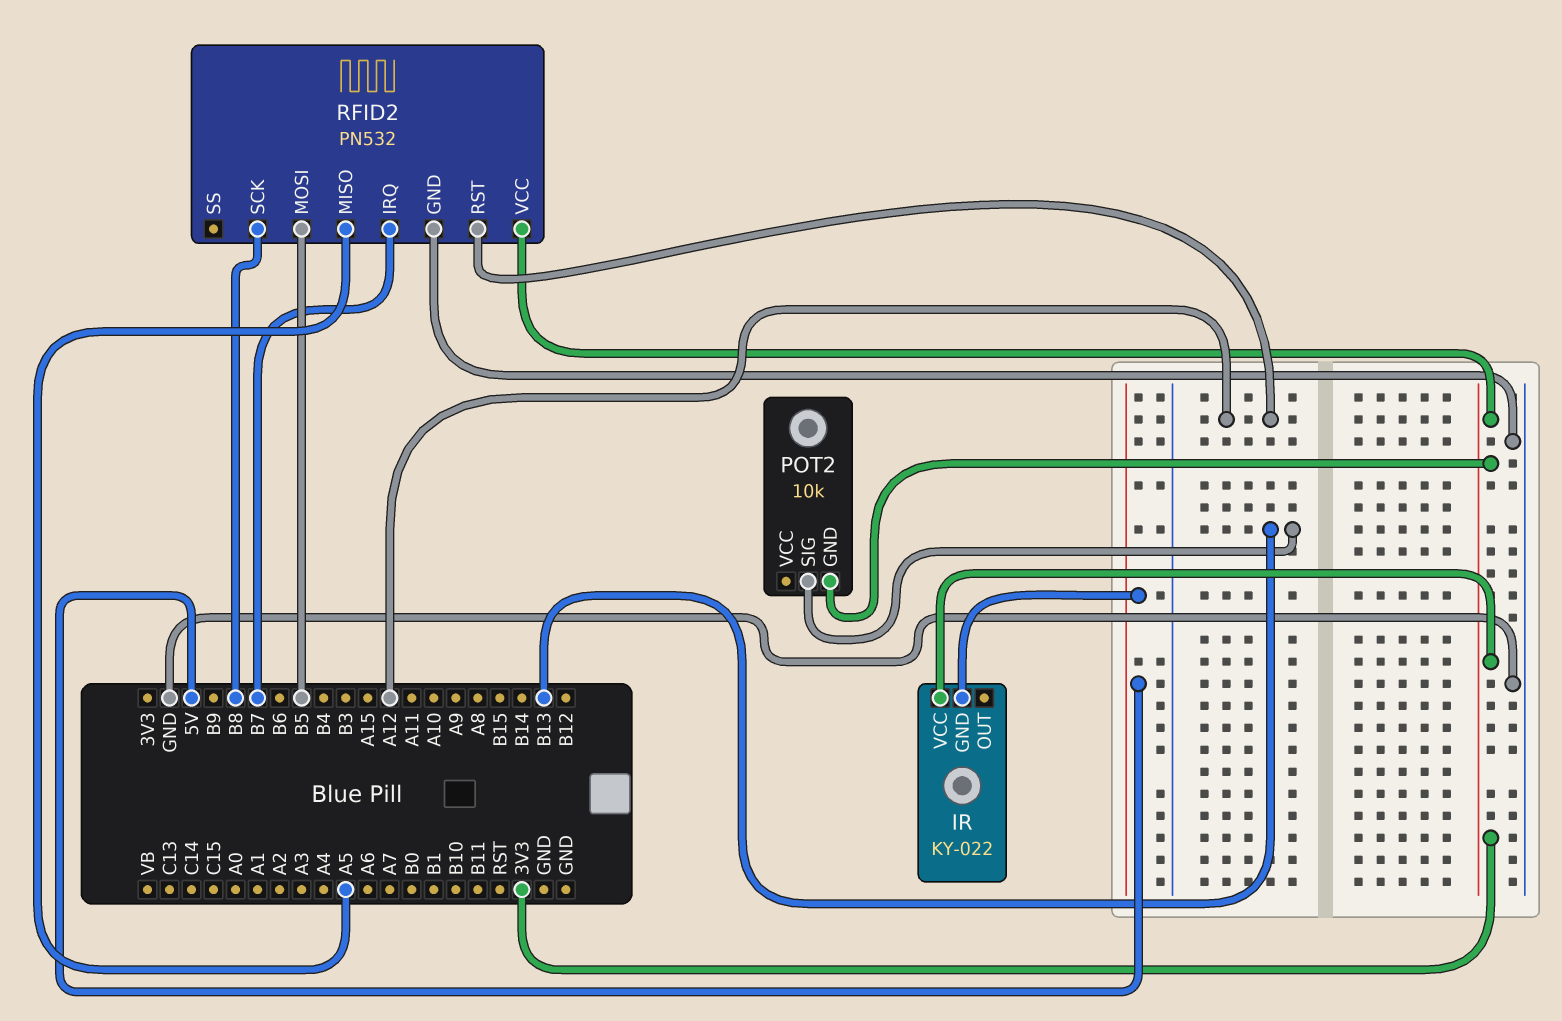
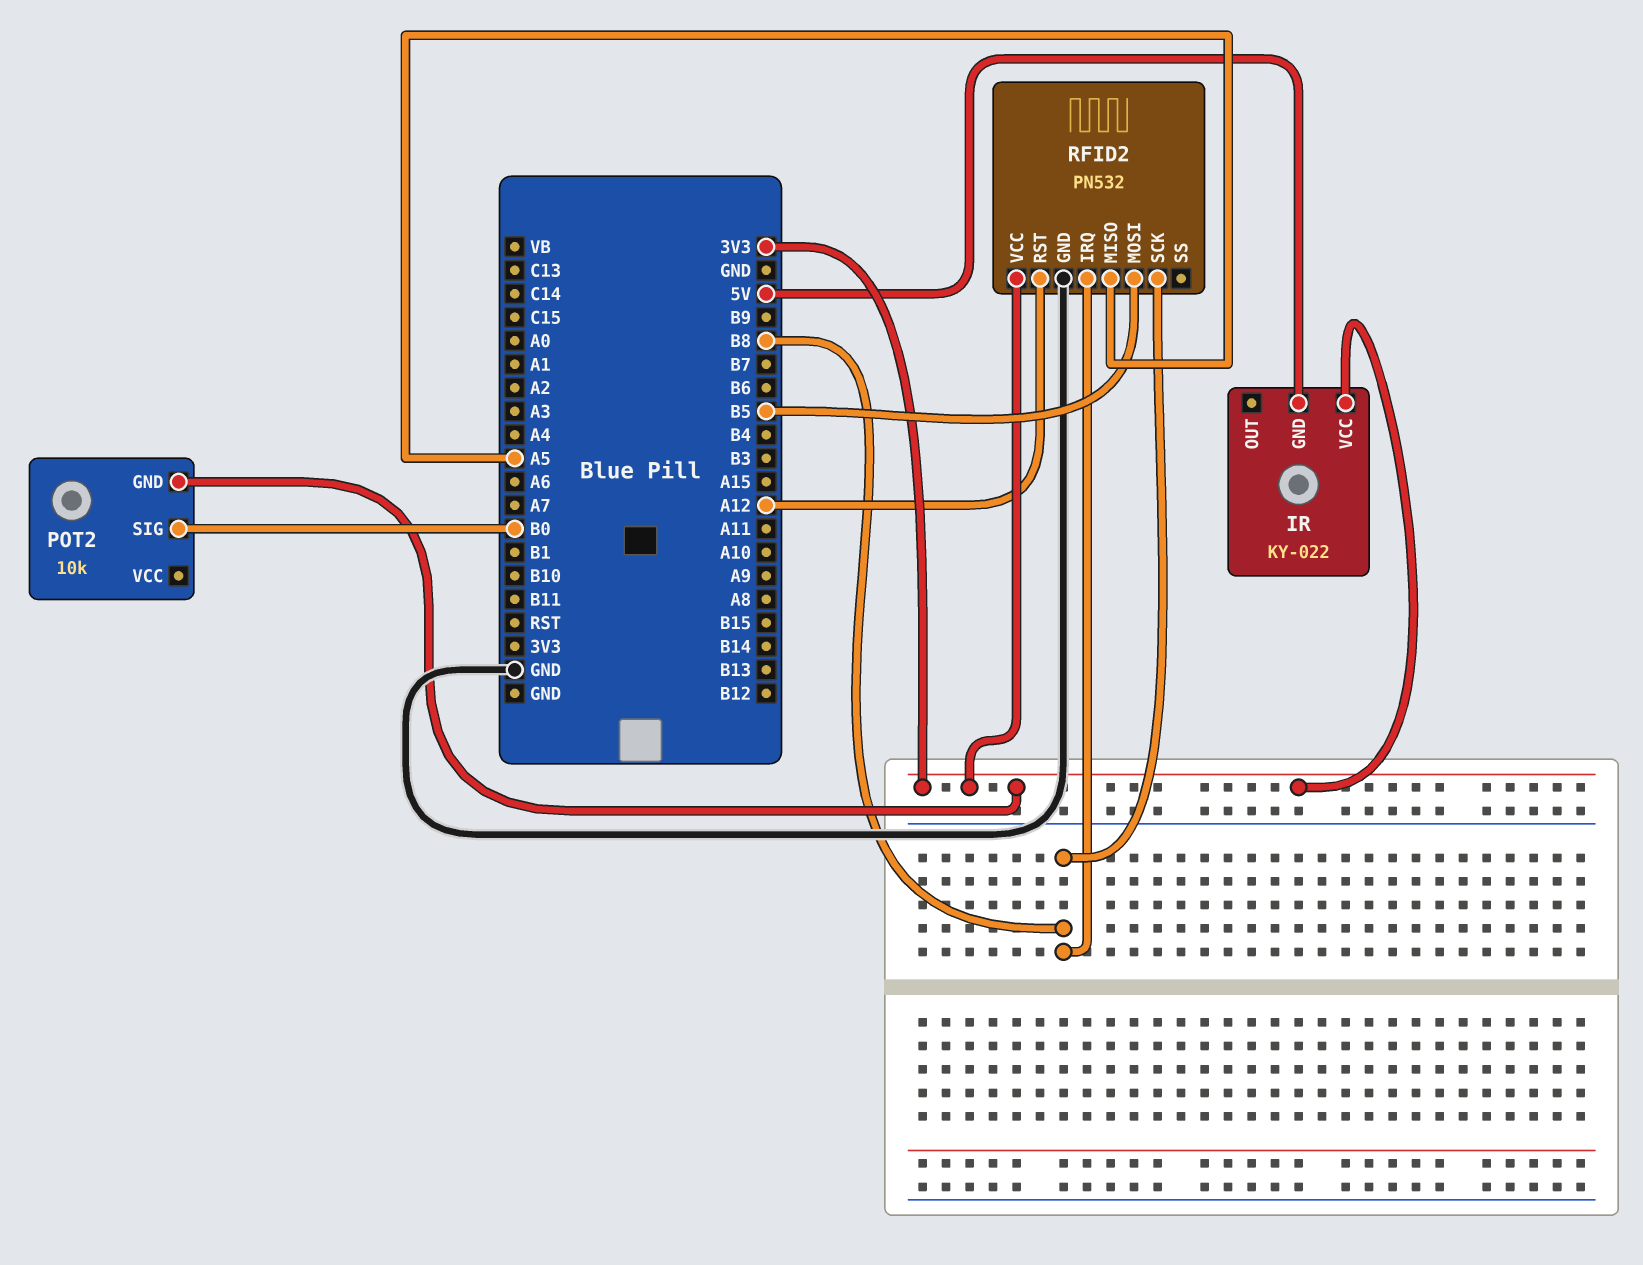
POT2 pin SIG: B13 -> B0
RFID2 pin IRQ: B7 -> B8

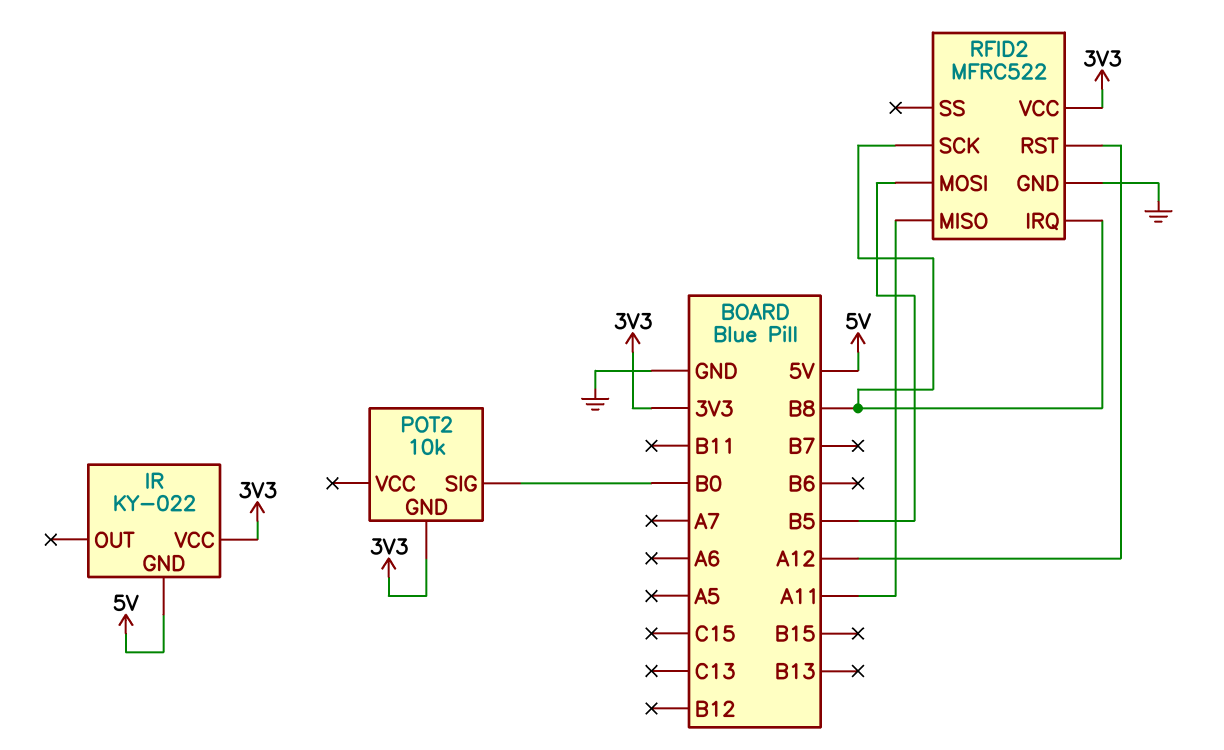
RFID2: PN532 -> MFRC522
RFID2 pin MISO: A5 -> A11

